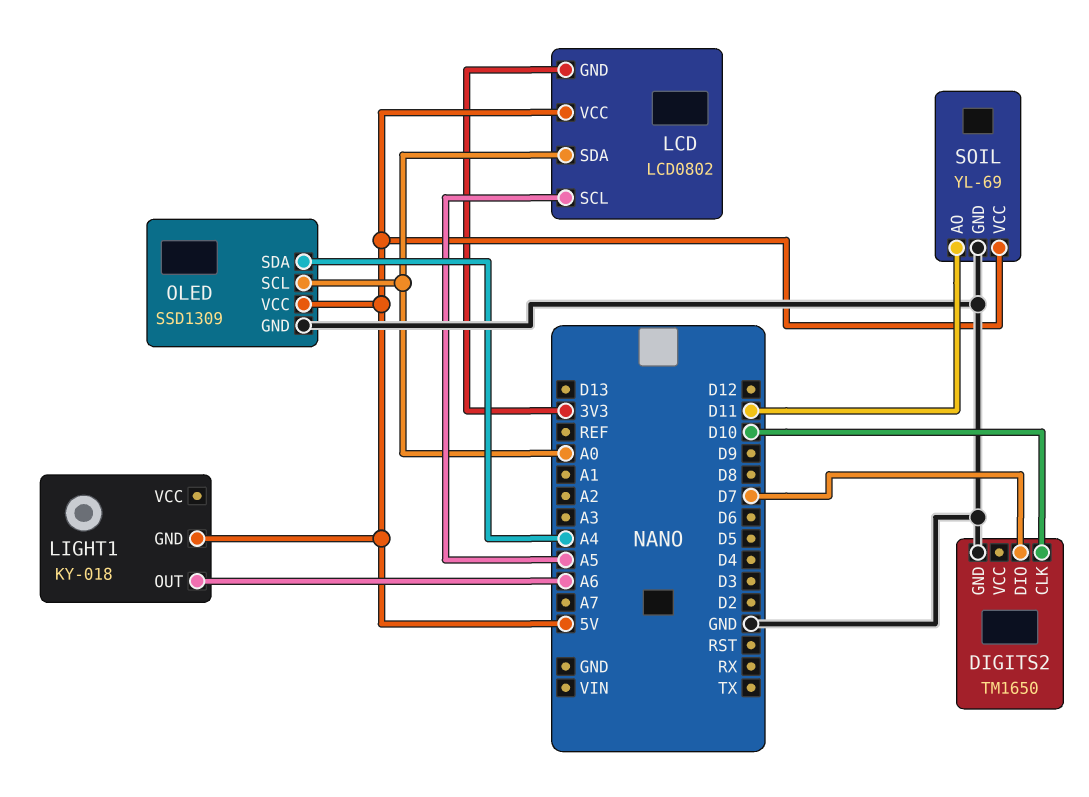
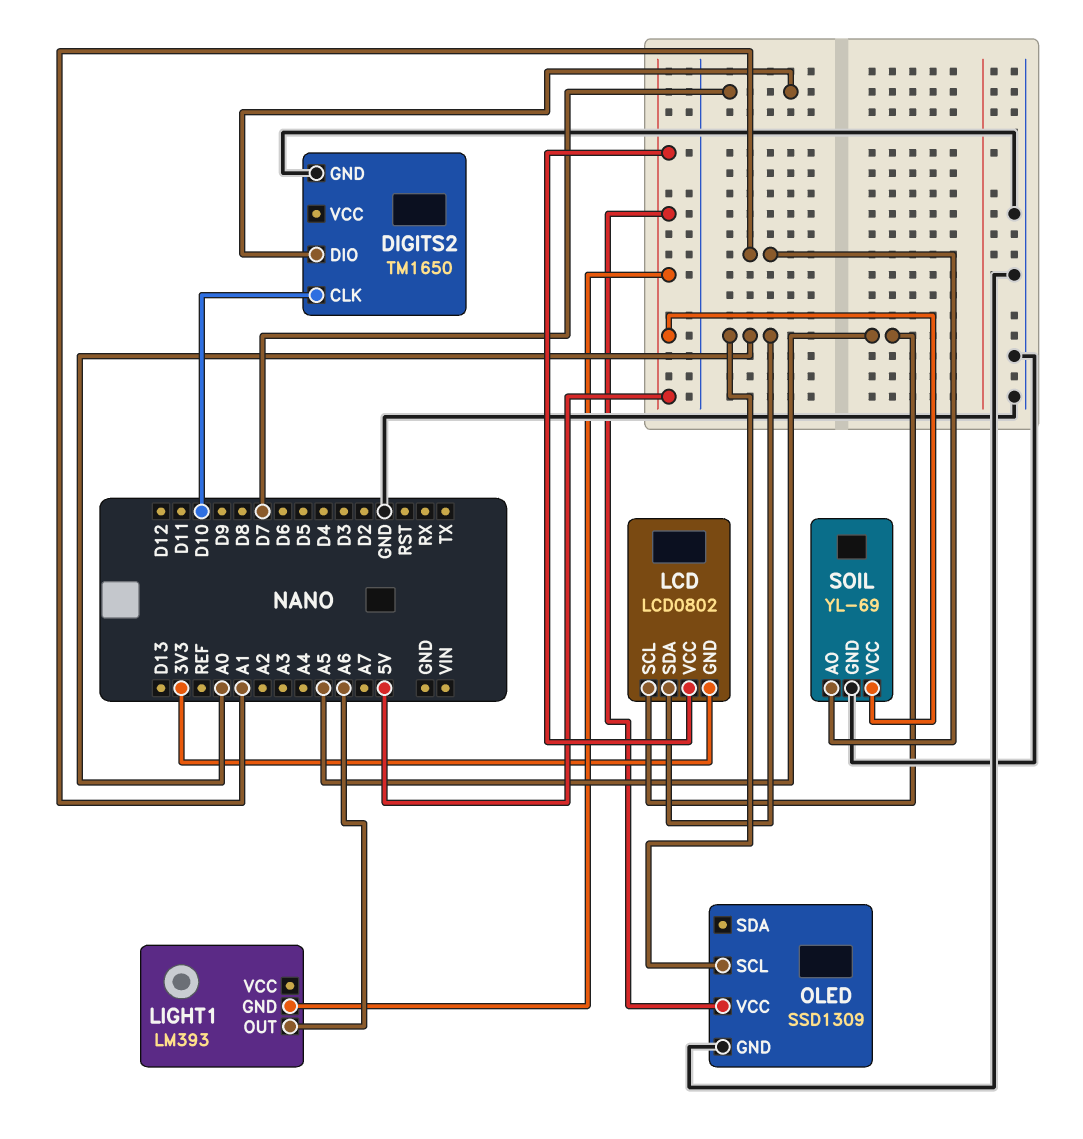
LIGHT1: KY-018 -> LM393
OLED pin SDA: A4 -> none
SOIL pin AO: D11 -> A1

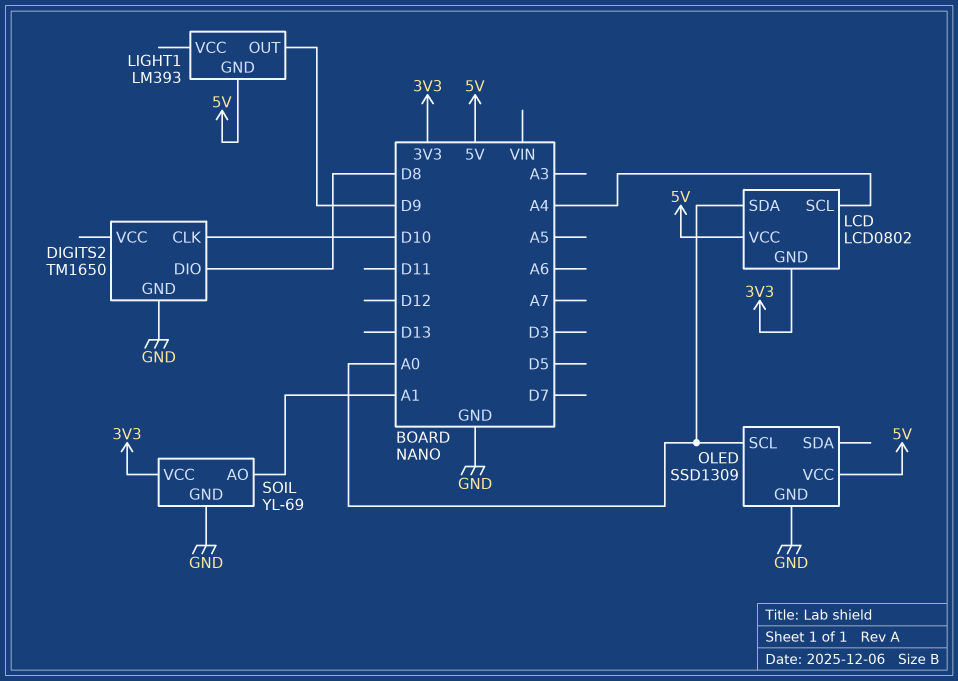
DIGITS2 pin DIO: D7 -> D8
LCD pin SCL: A5 -> A4
LIGHT1 pin OUT: A6 -> D9
SOIL pin VCC: 5V -> 3V3

